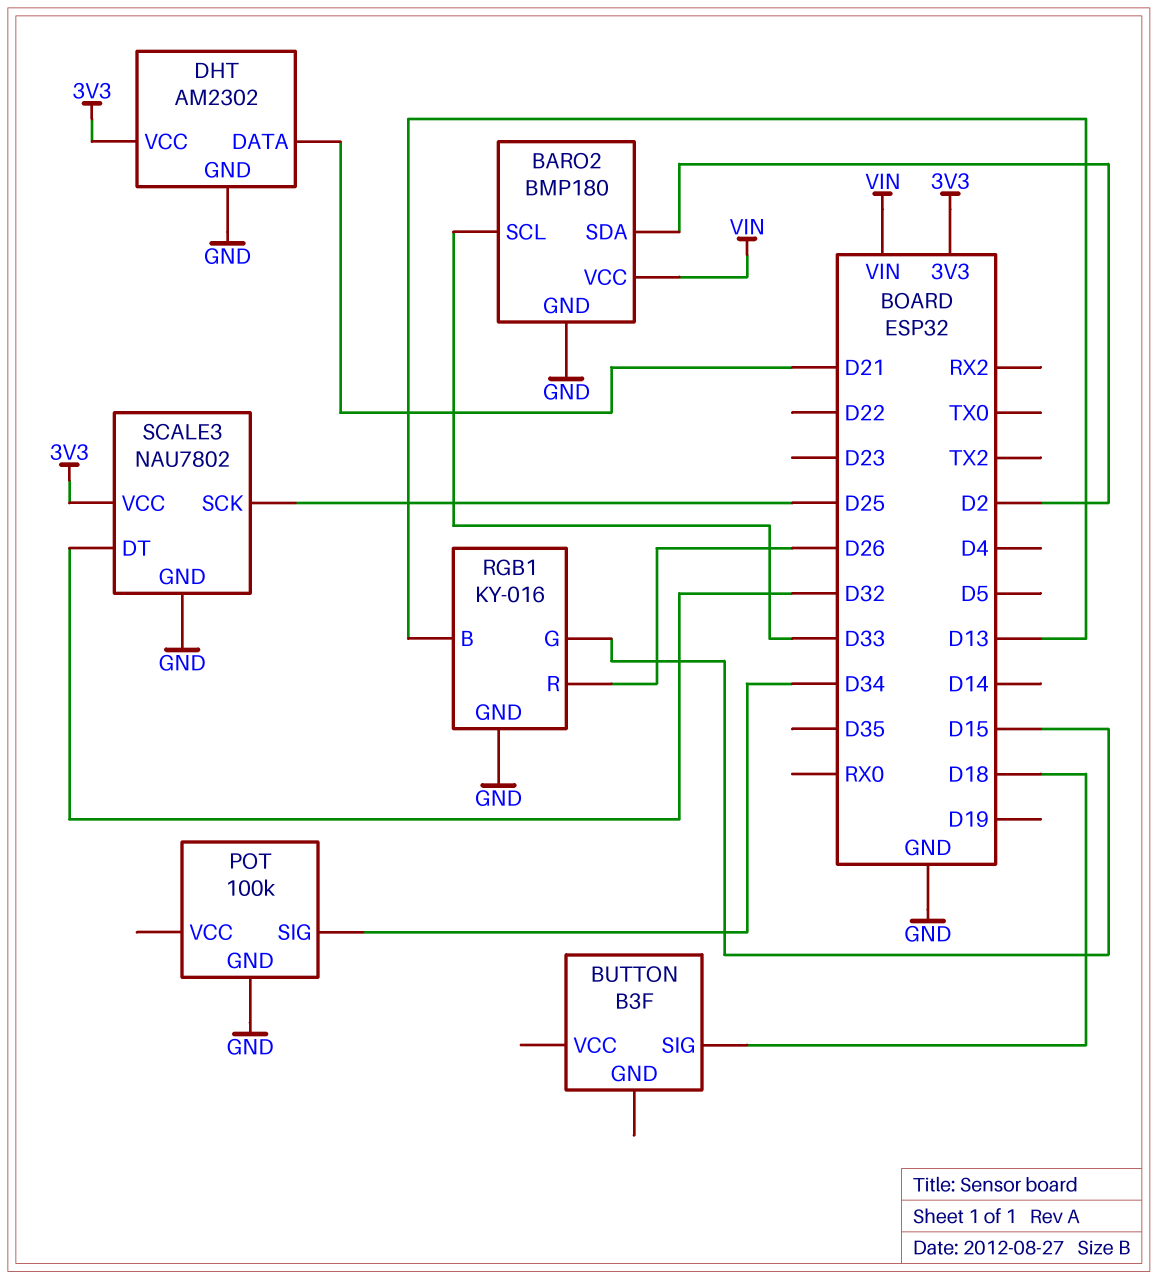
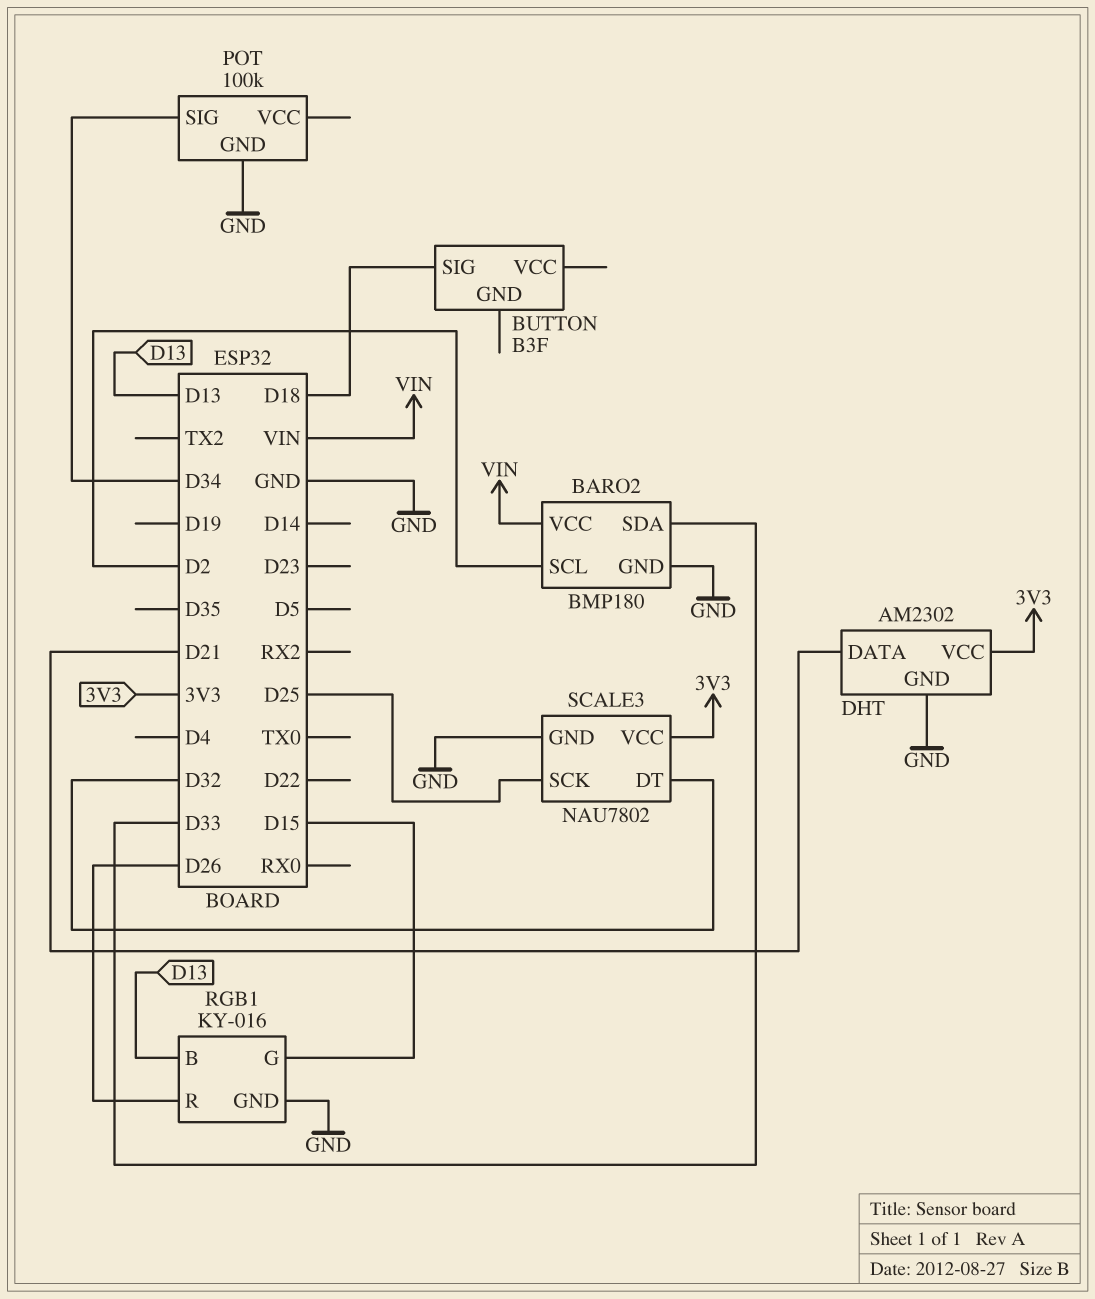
BARO2 pin SCL: D33 -> D2
BARO2 pin SDA: D2 -> D33

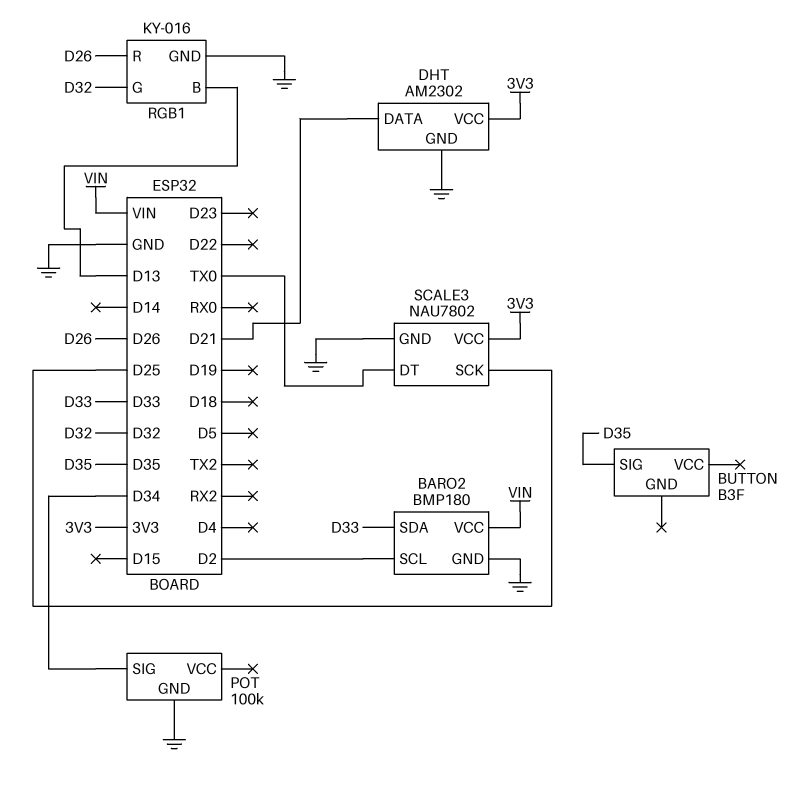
BUTTON pin SIG: D18 -> D35
RGB1 pin G: D15 -> D32
SCALE3 pin DT: D32 -> TX0

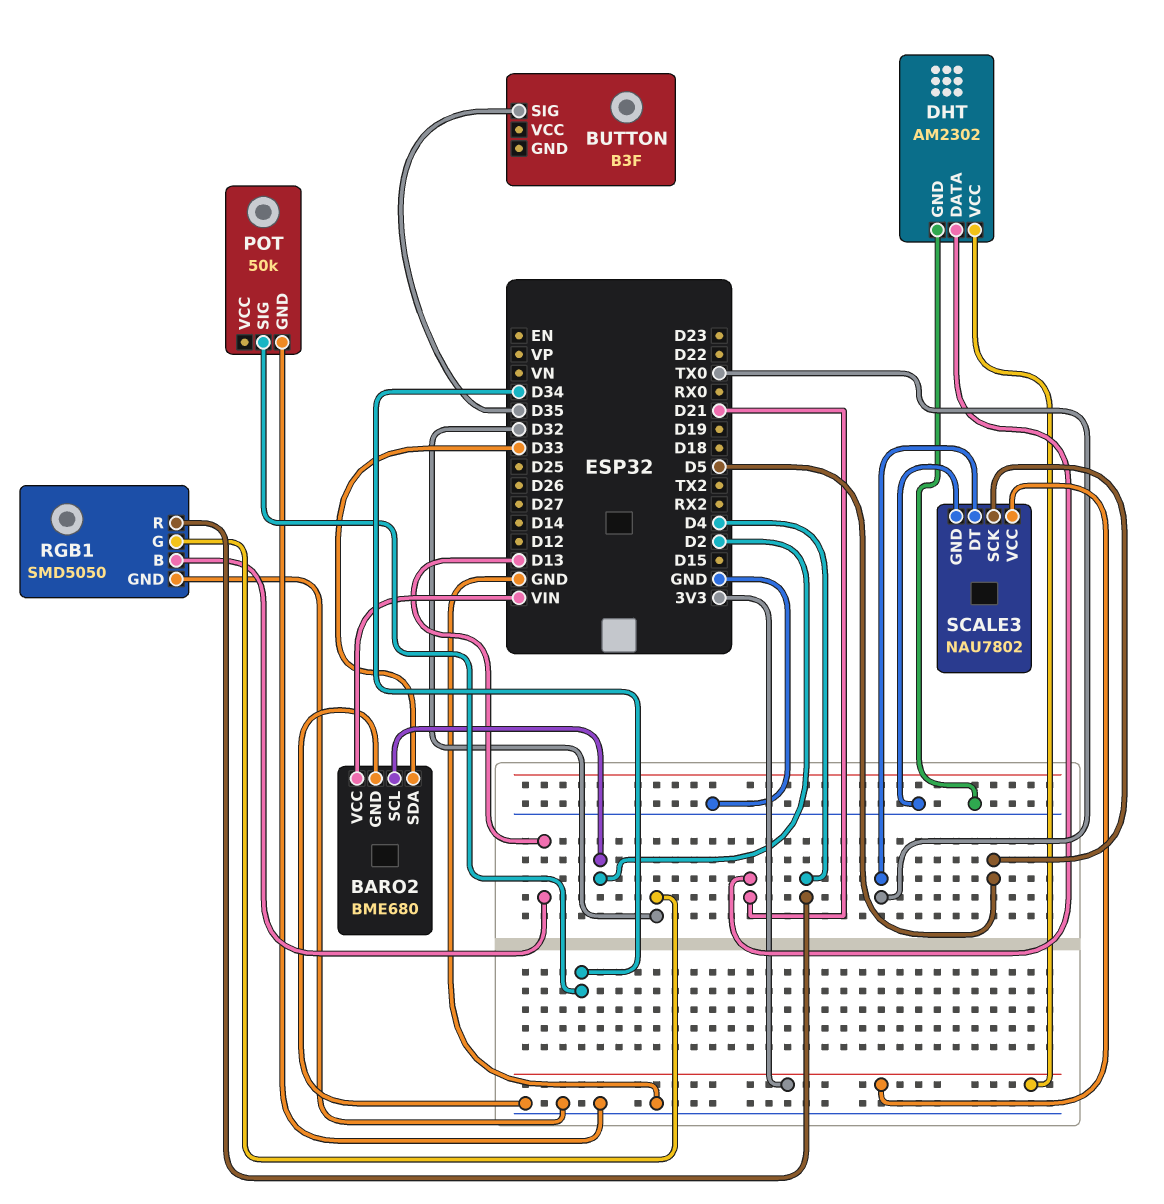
BARO2: BMP180 -> BME680
POT: 100k -> 50k
RGB1: KY-016 -> SMD5050
RGB1 pin R: D26 -> D4
SCALE3 pin SCK: D25 -> D5

